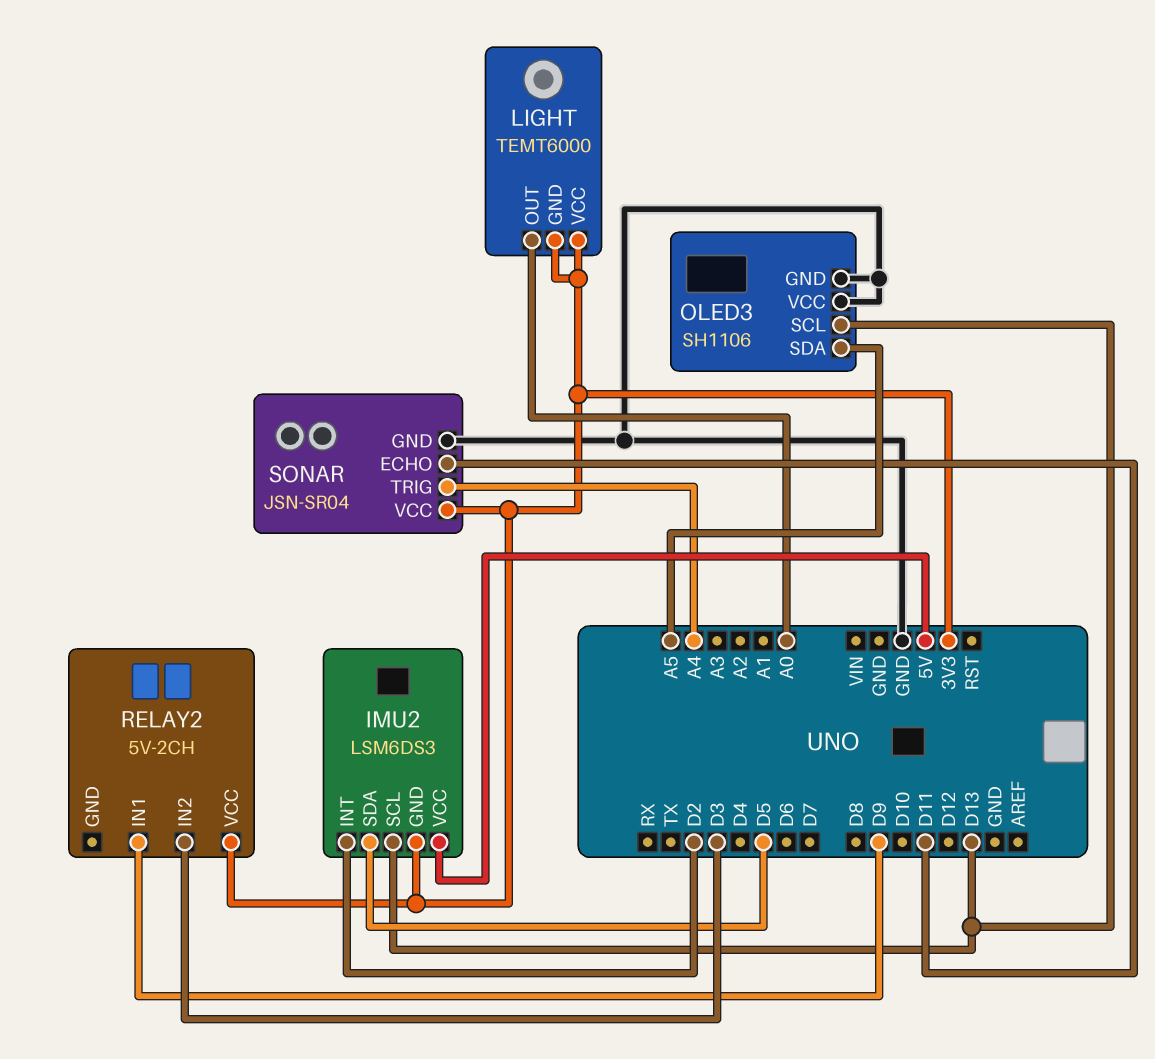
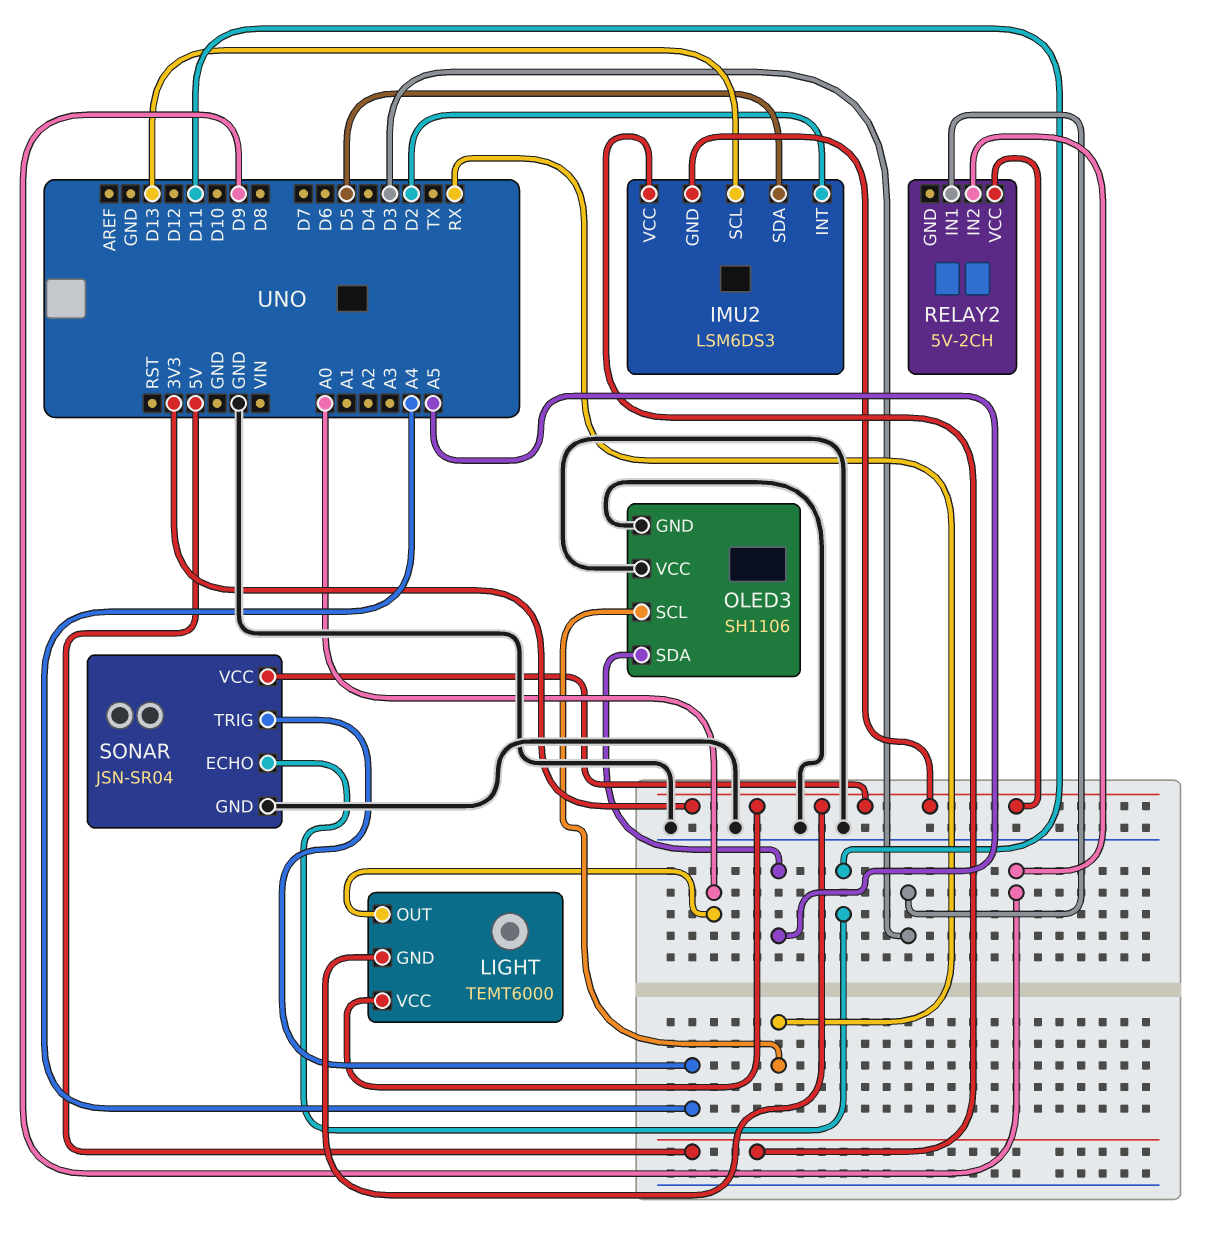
OLED3 pin SCL: D13 -> RX
RELAY2 pin IN1: D9 -> D3
RELAY2 pin IN2: D3 -> D9

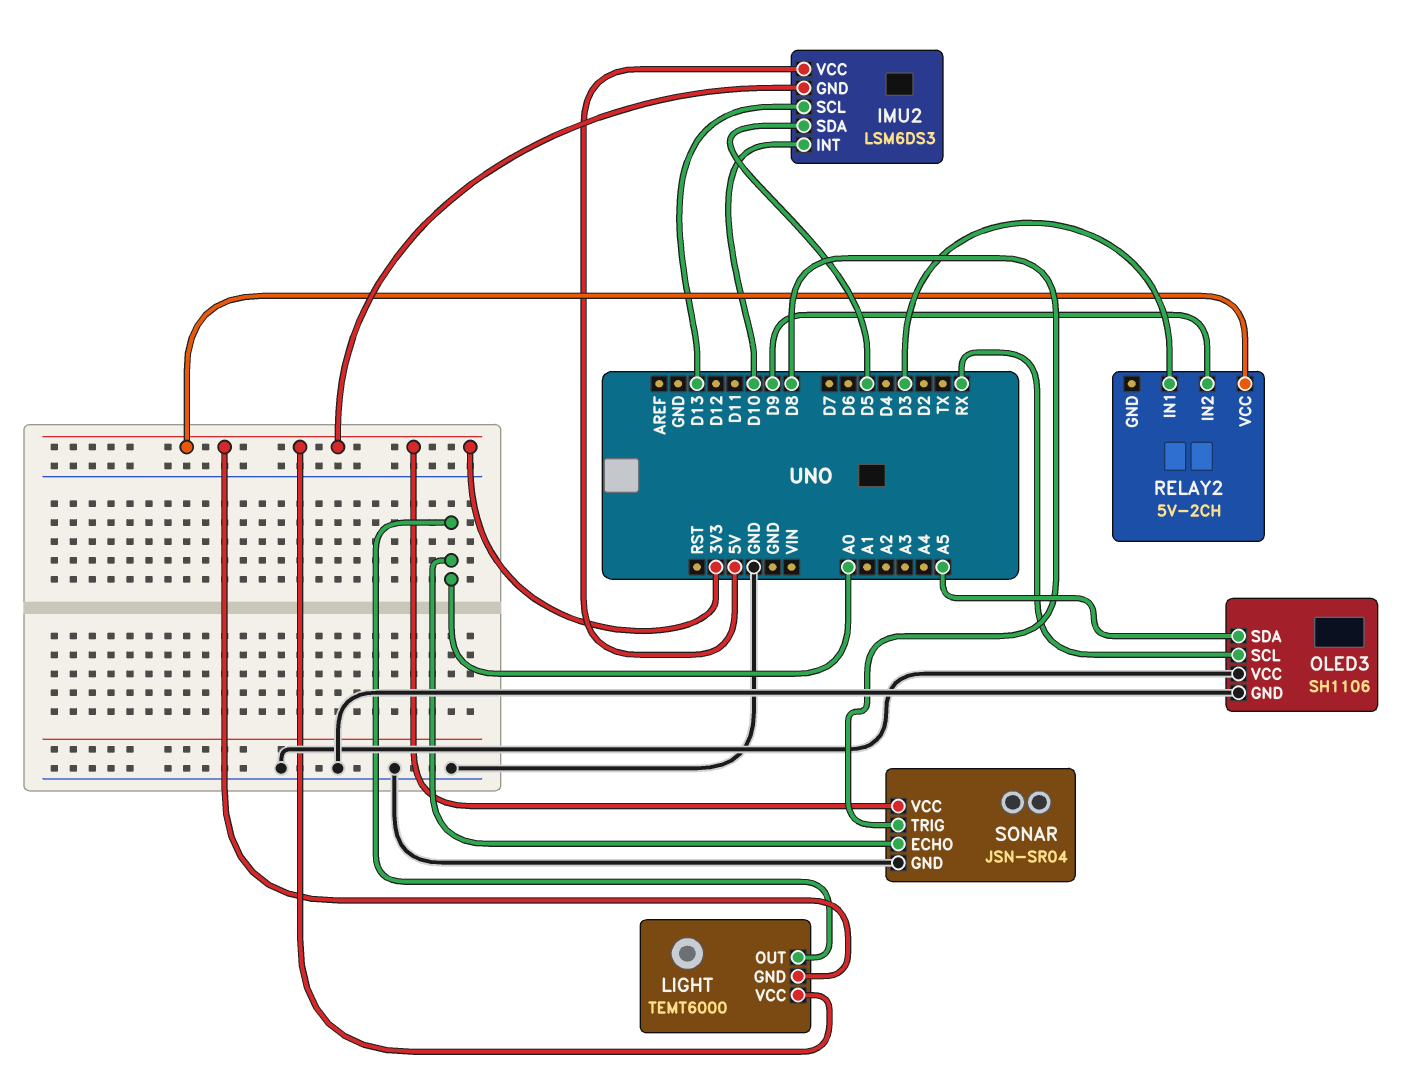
IMU2 pin INT: D2 -> D10
SONAR pin ECHO: D11 -> A0
SONAR pin TRIG: A4 -> D8

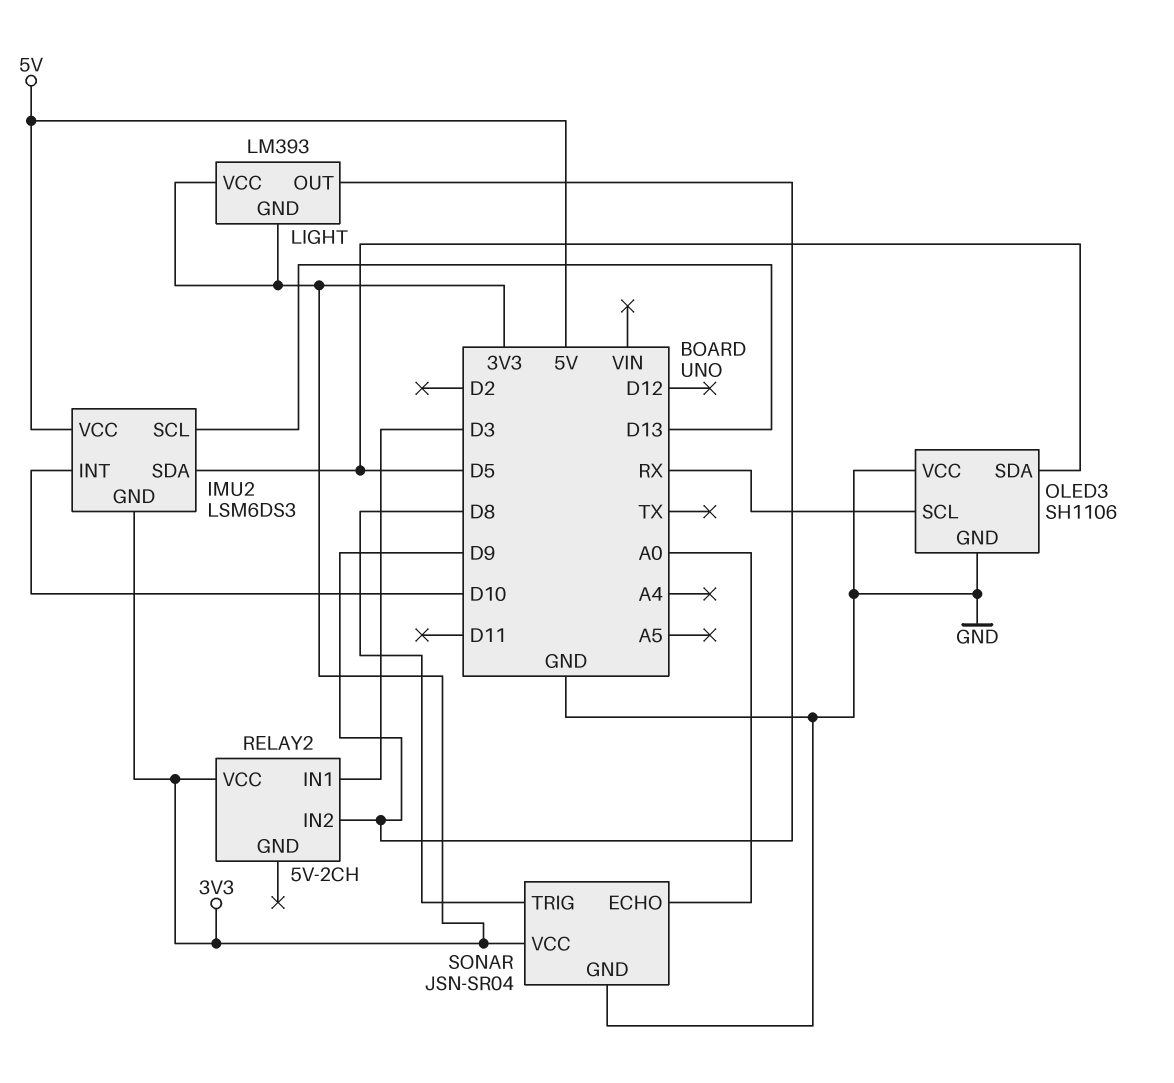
LIGHT: TEMT6000 -> LM393
LIGHT pin OUT: A0 -> D9
OLED3 pin SDA: A5 -> D5

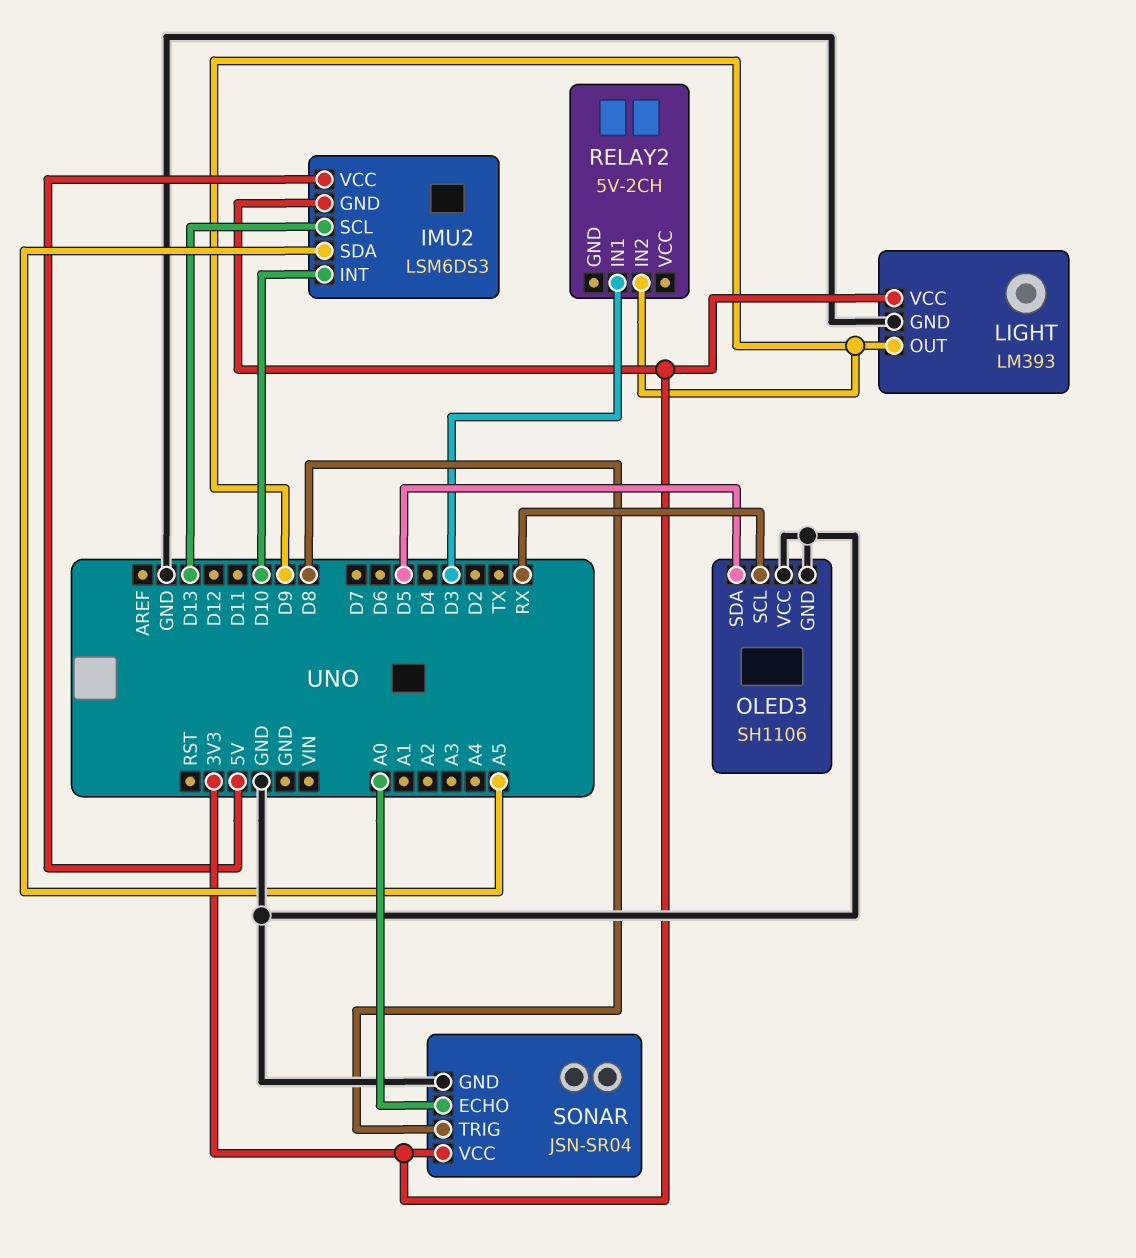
IMU2 pin SDA: D5 -> A5
LIGHT pin GND: 3V3 -> GND
RELAY2 pin VCC: 3V3 -> none

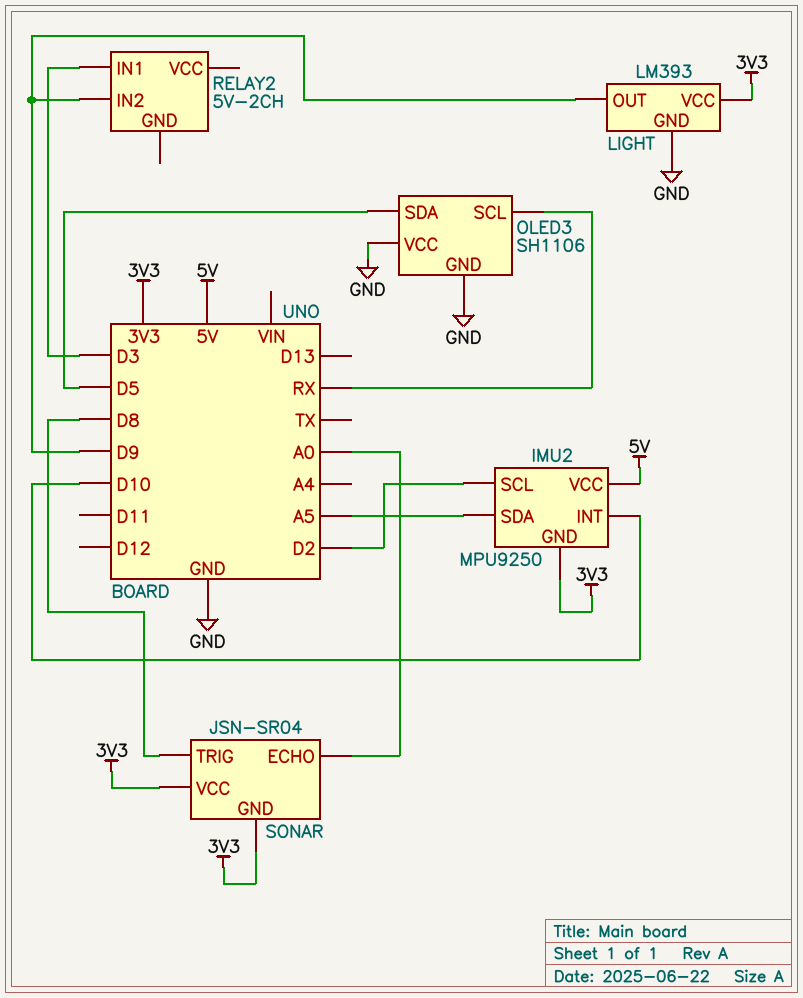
IMU2: LSM6DS3 -> MPU9250
IMU2 pin SCL: D13 -> D2
SONAR pin GND: GND -> 3V3

